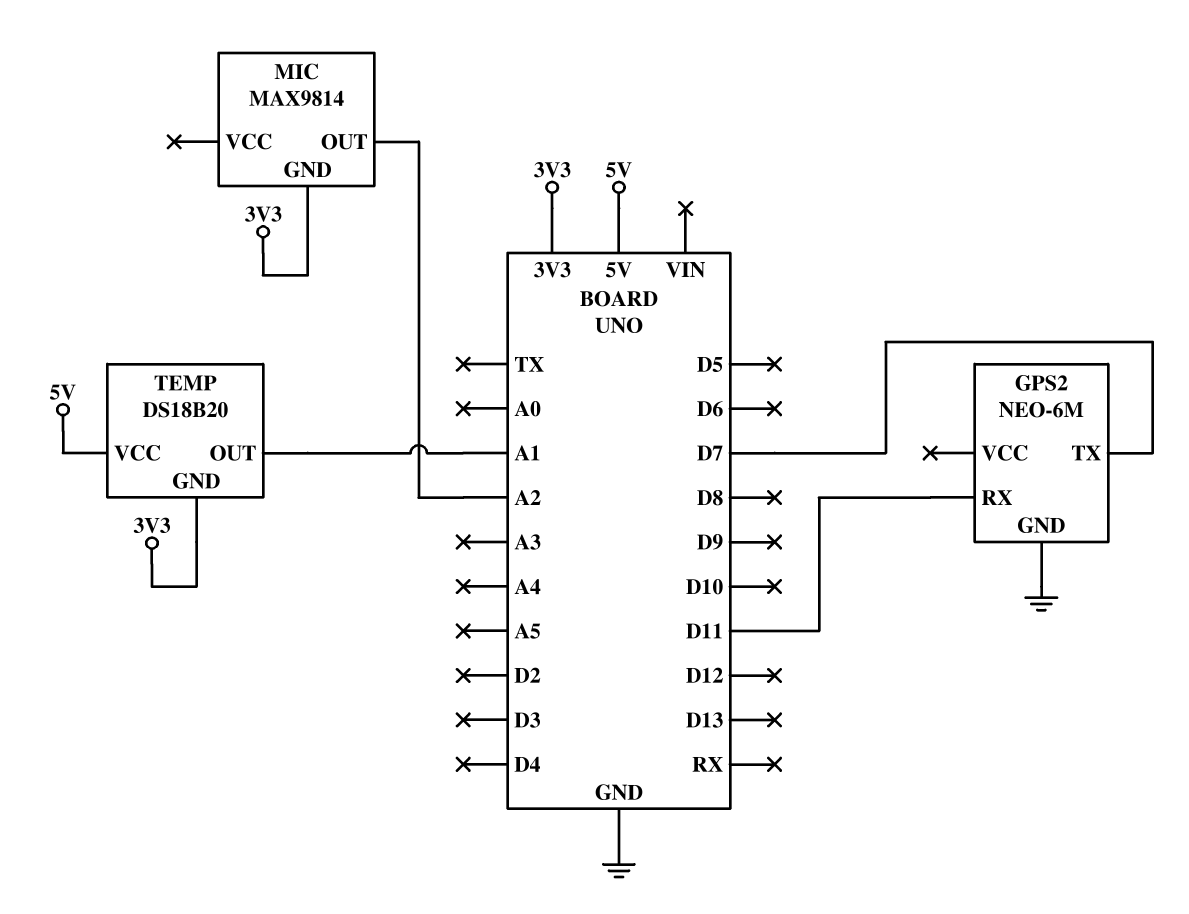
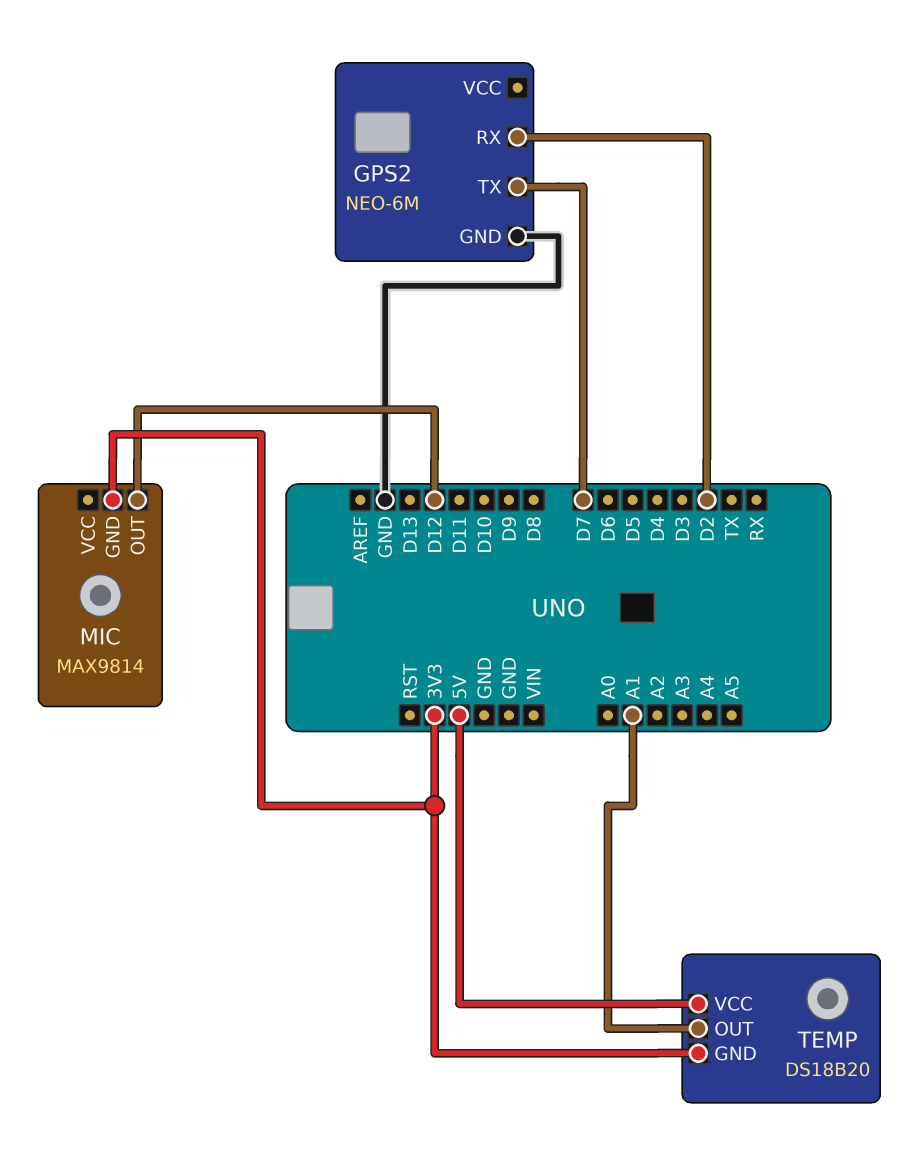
GPS2 pin RX: D11 -> D2
MIC pin OUT: A2 -> D12

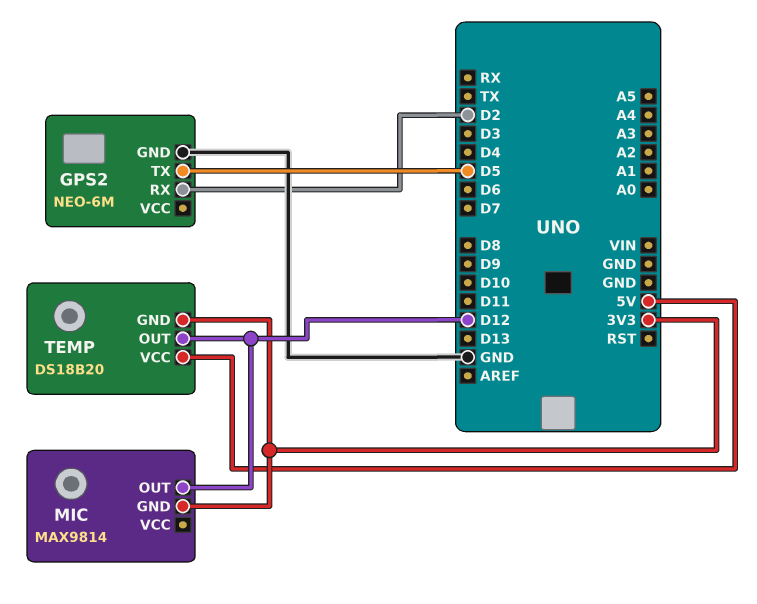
GPS2 pin TX: D7 -> D5
TEMP pin OUT: A1 -> D12

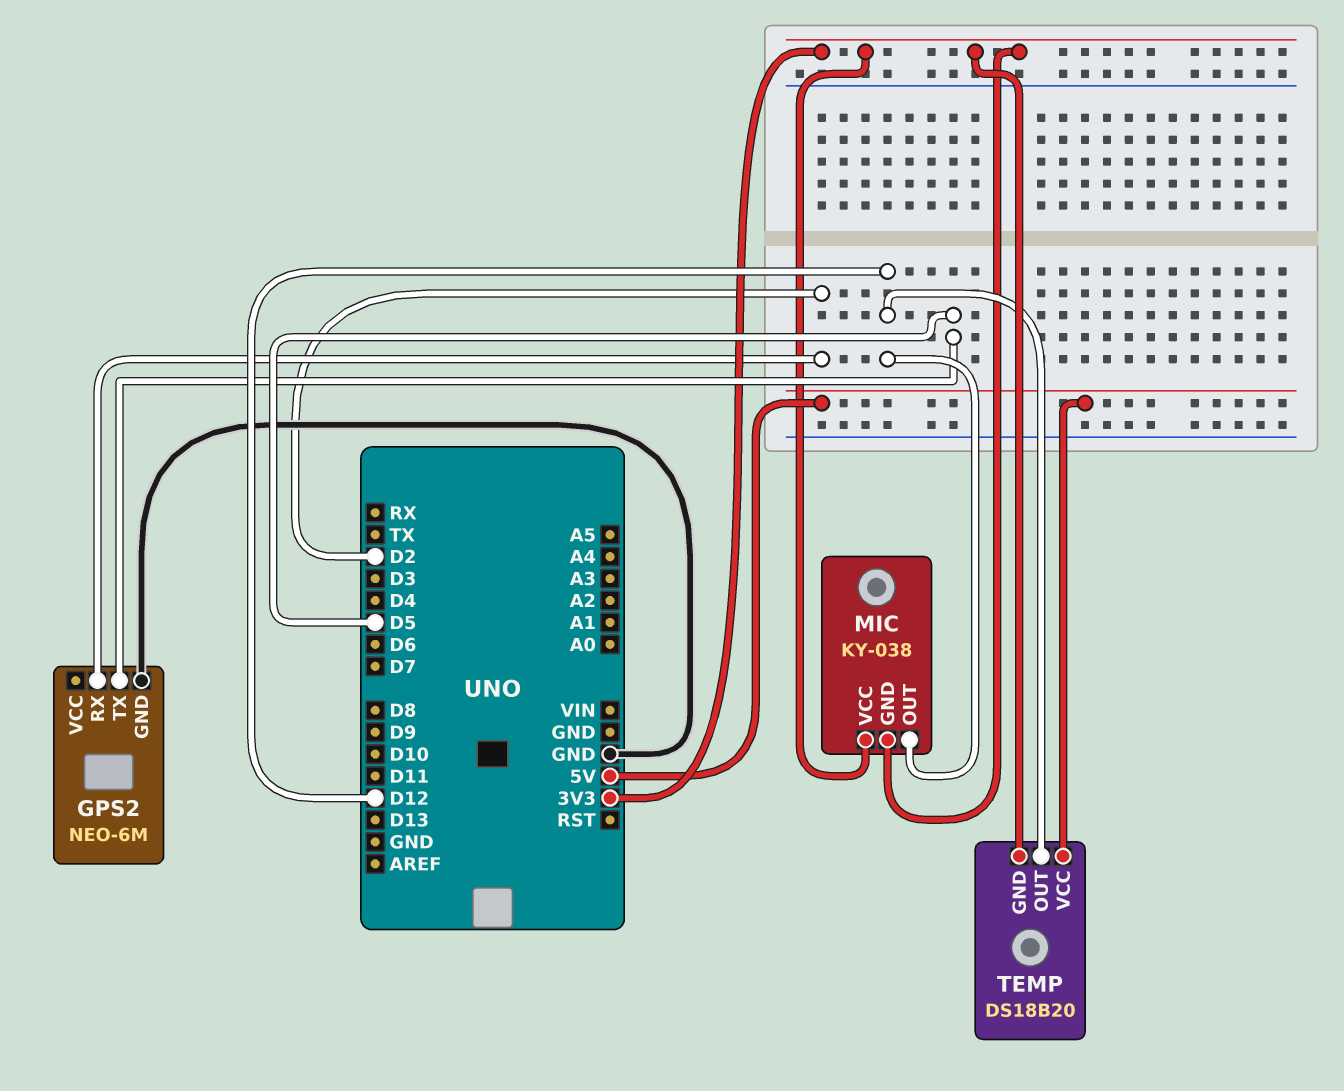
MIC: MAX9814 -> KY-038
MIC pin VCC: none -> 3V3

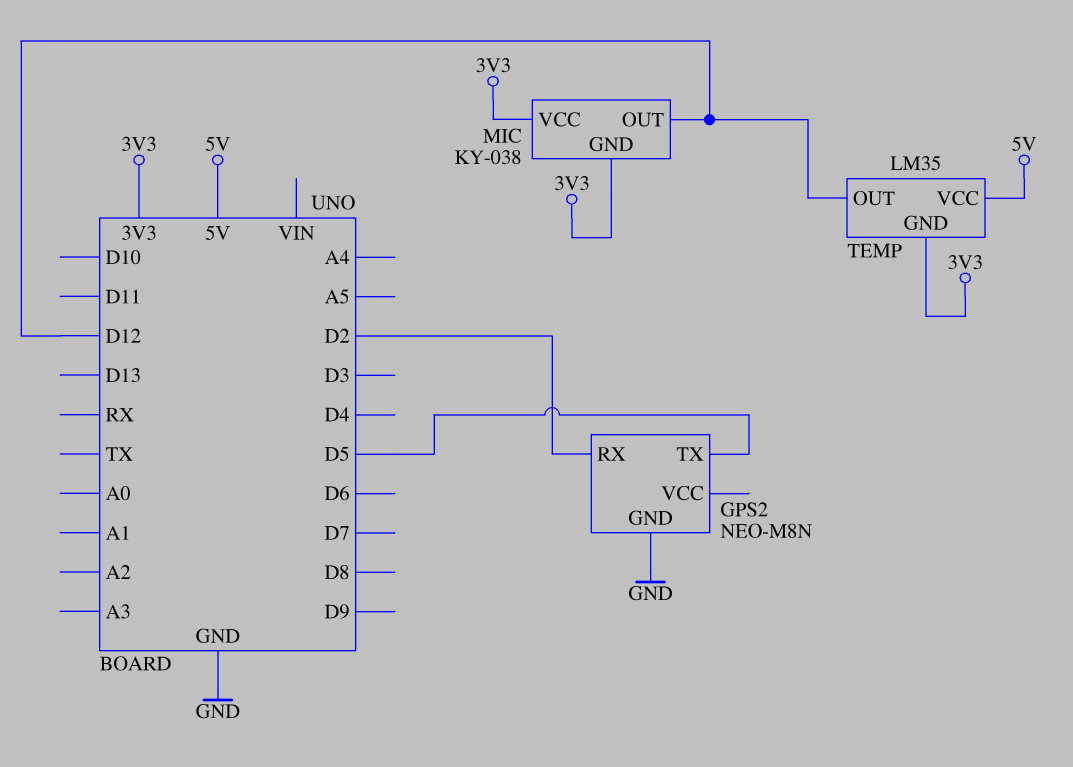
GPS2: NEO-6M -> NEO-M8N
TEMP: DS18B20 -> LM35

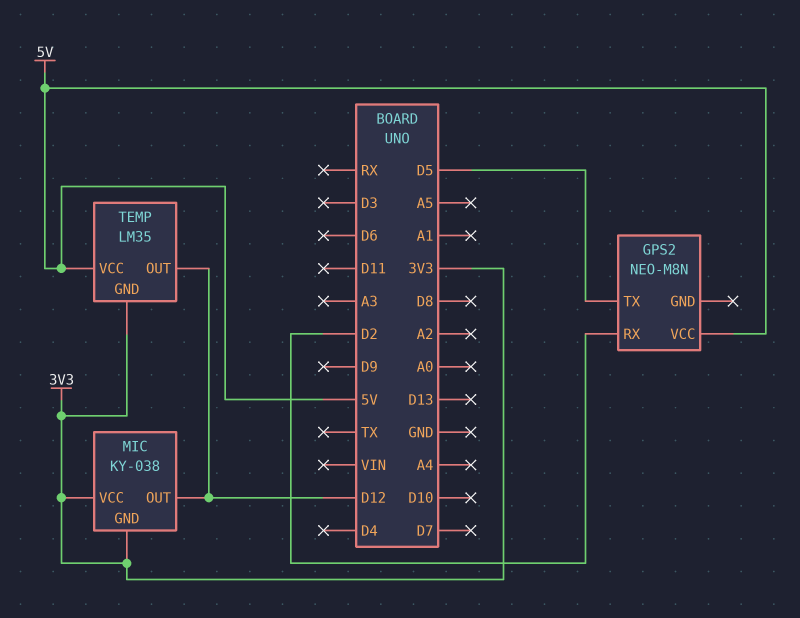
GPS2 pin GND: GND -> none
GPS2 pin VCC: none -> 5V

